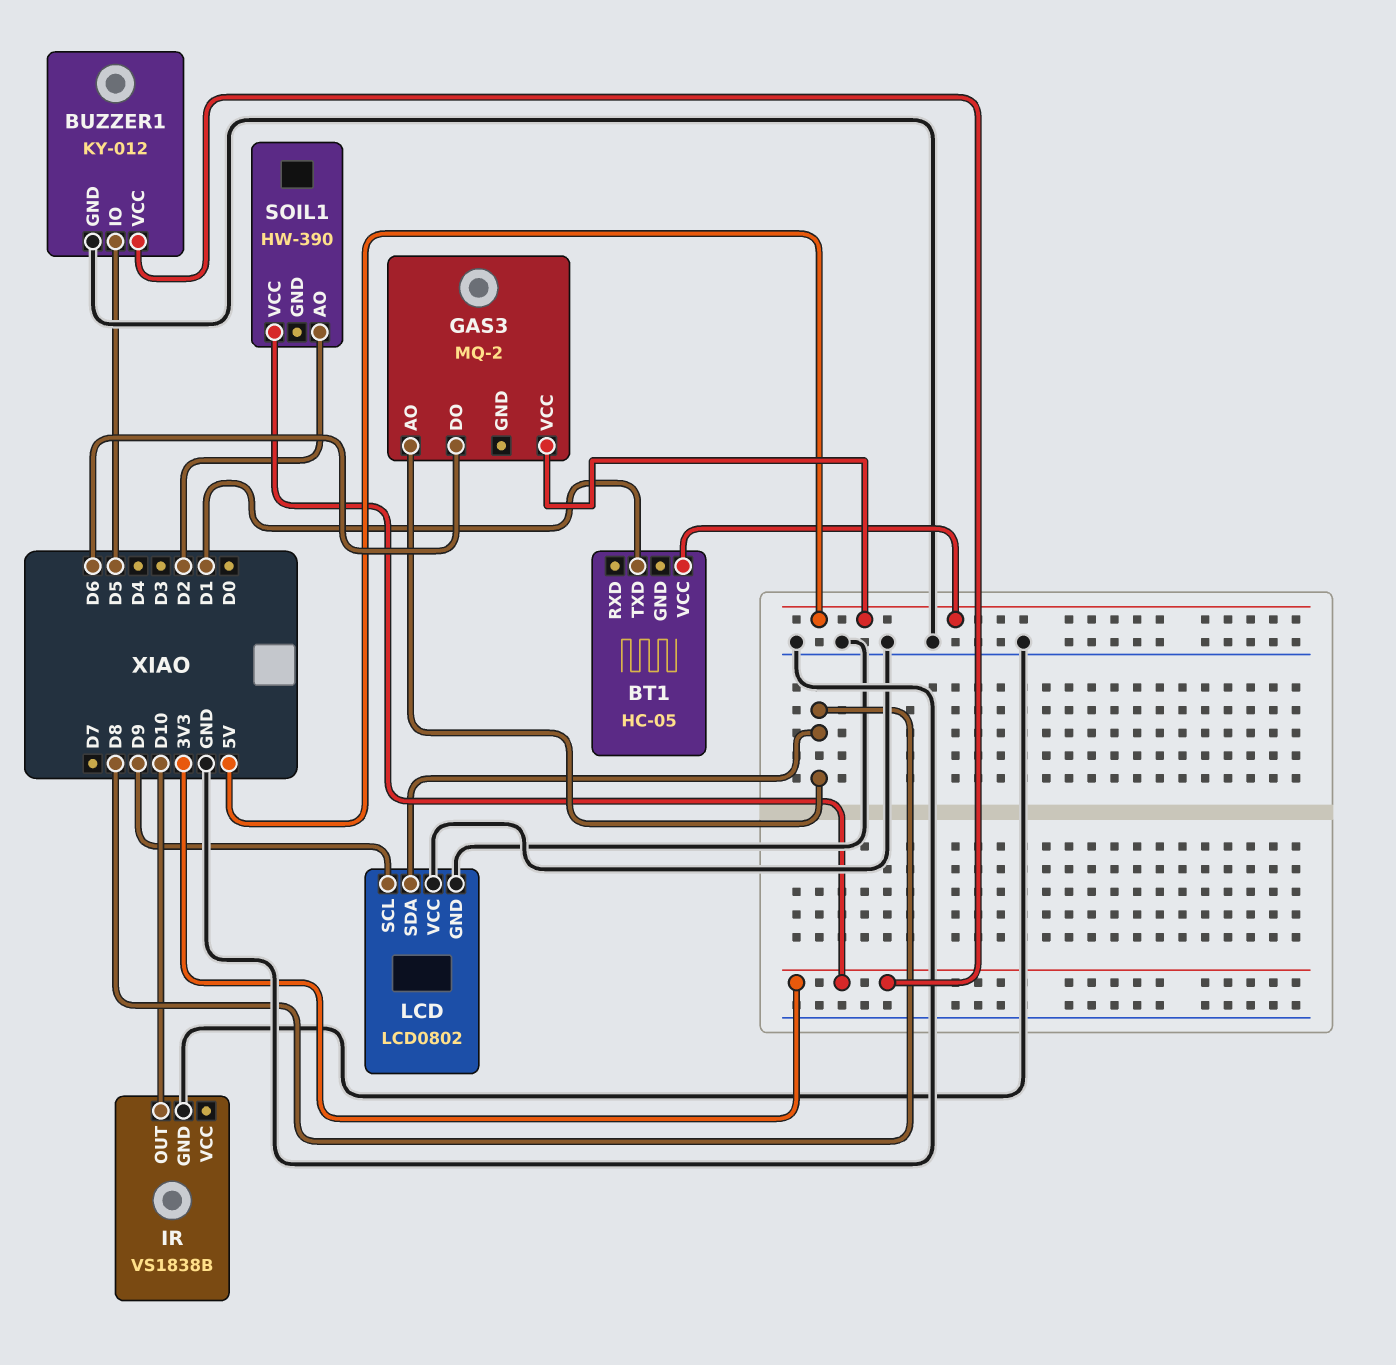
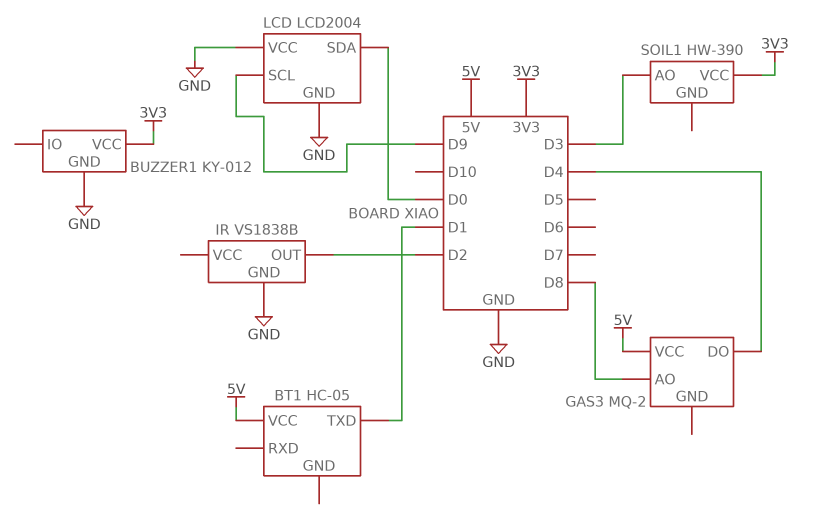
BUZZER1 pin IO: D5 -> none
GAS3 pin DO: D6 -> D4
IR pin OUT: D10 -> D2
LCD: LCD0802 -> LCD2004
LCD pin SDA: D8 -> D0
SOIL1 pin AO: D2 -> D3

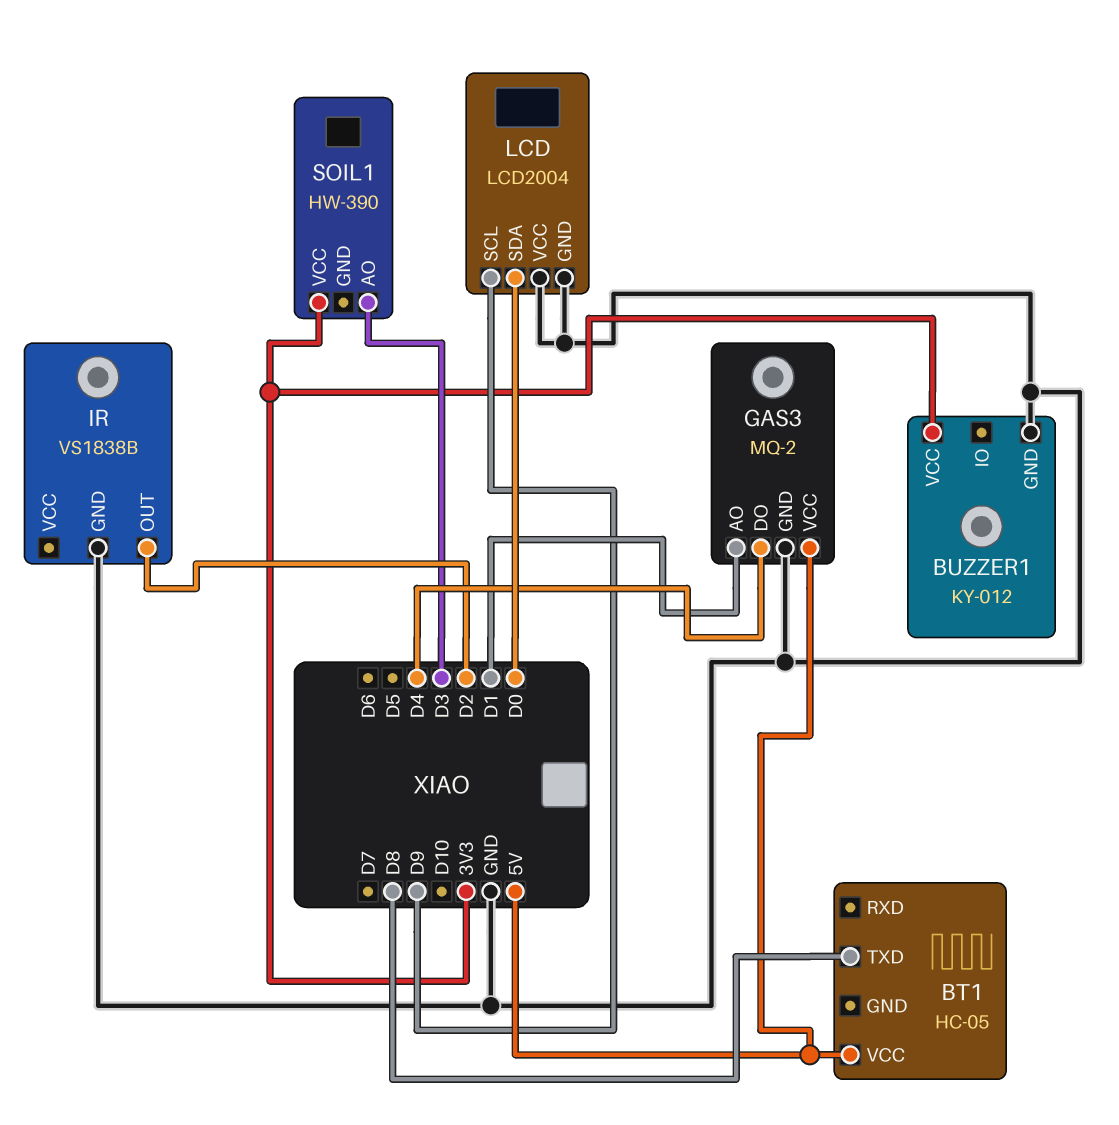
BT1 pin TXD: D1 -> D8
GAS3 pin AO: D8 -> D1
GAS3 pin GND: none -> GND

